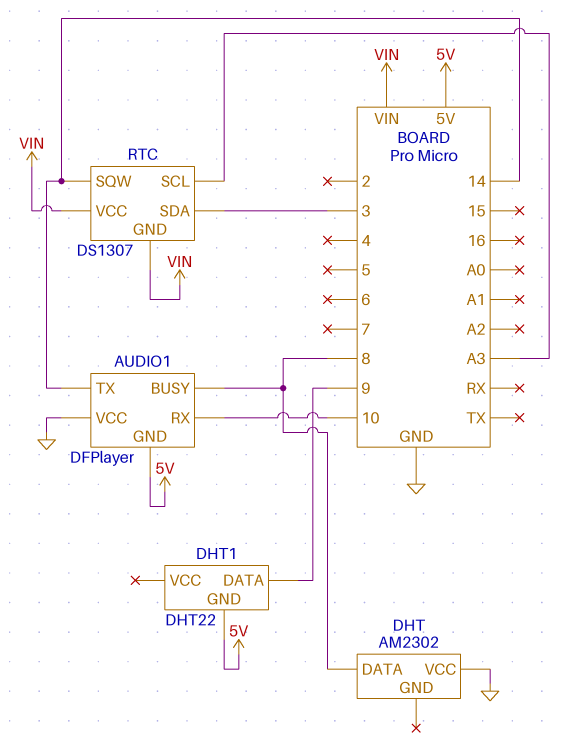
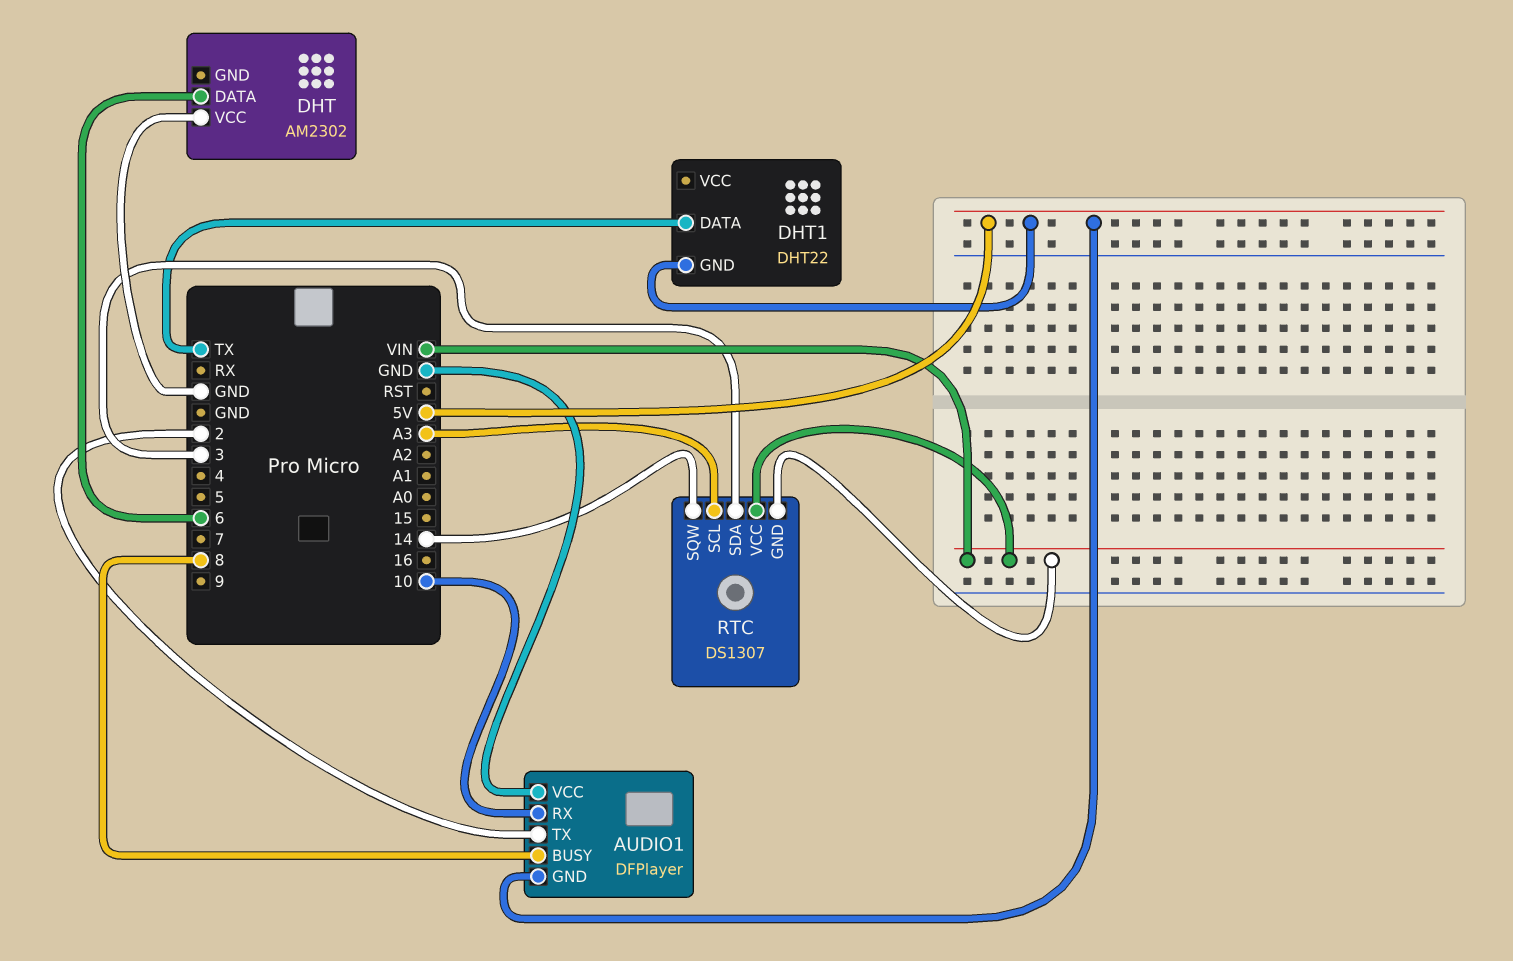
AUDIO1 pin TX: 14 -> 2
DHT pin DATA: 8 -> 6
DHT1 pin DATA: 9 -> TX

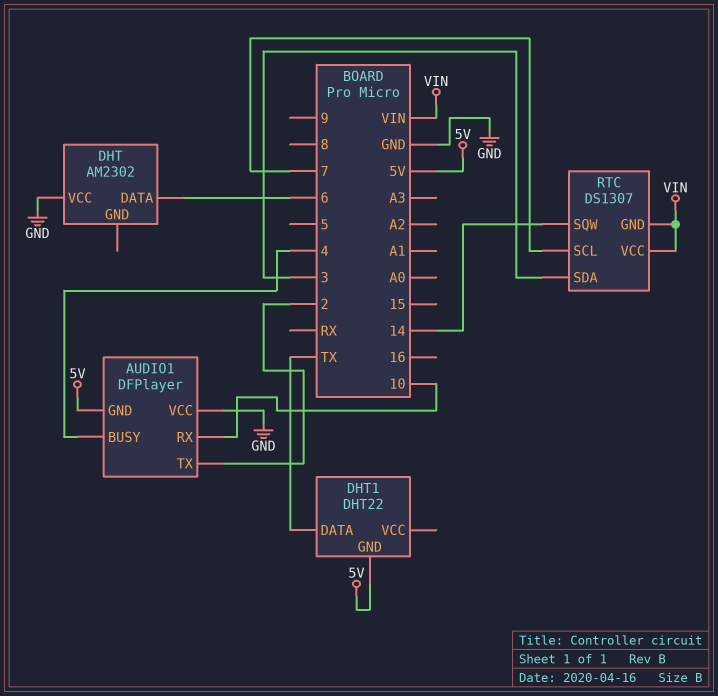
AUDIO1 pin BUSY: 8 -> 4
RTC pin SCL: A3 -> 7

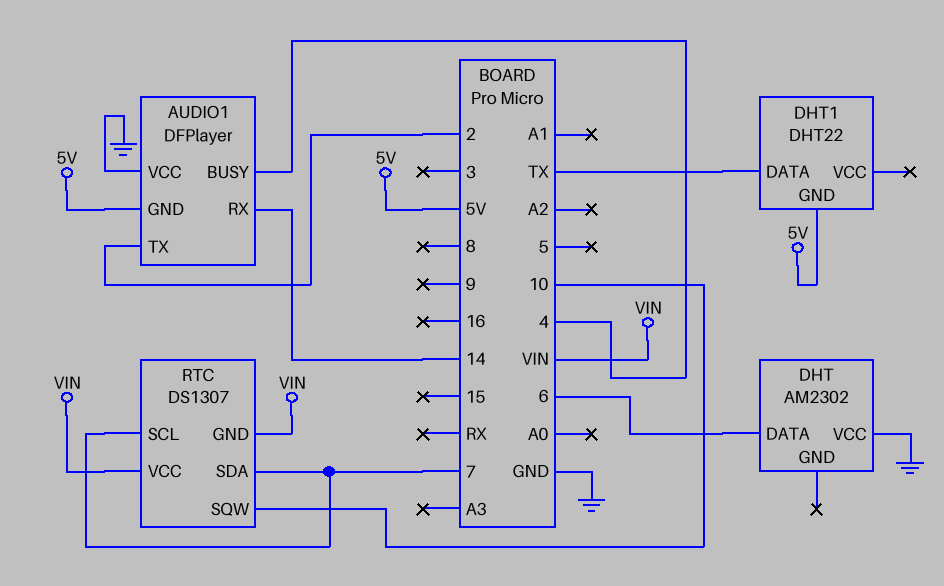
AUDIO1 pin RX: 10 -> 14
RTC pin SDA: 3 -> 7
RTC pin SQW: 14 -> 10

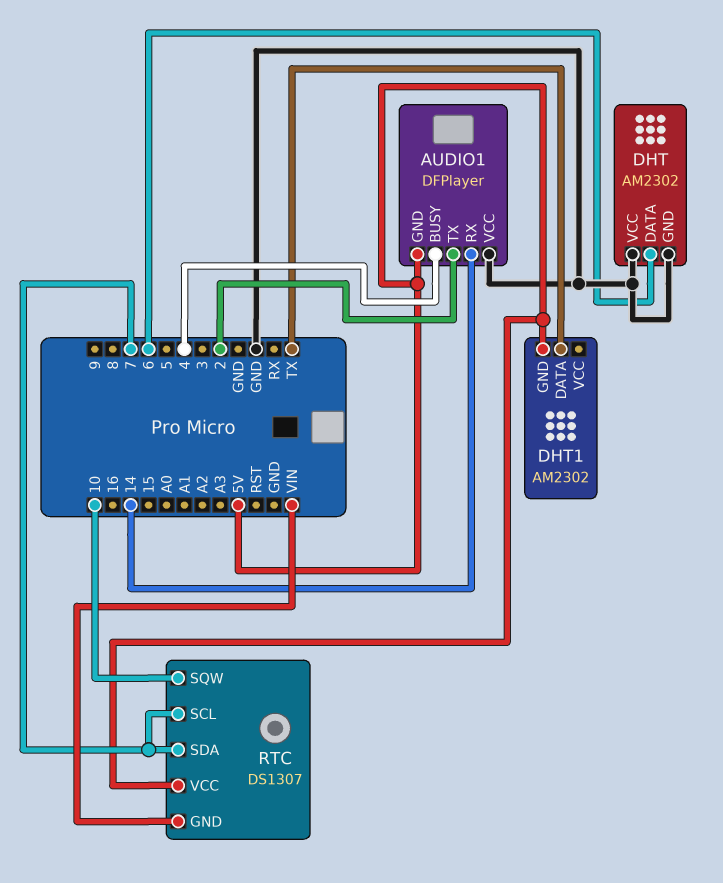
DHT pin GND: none -> GND
DHT1: DHT22 -> AM2302
RTC pin VCC: VIN -> 5V

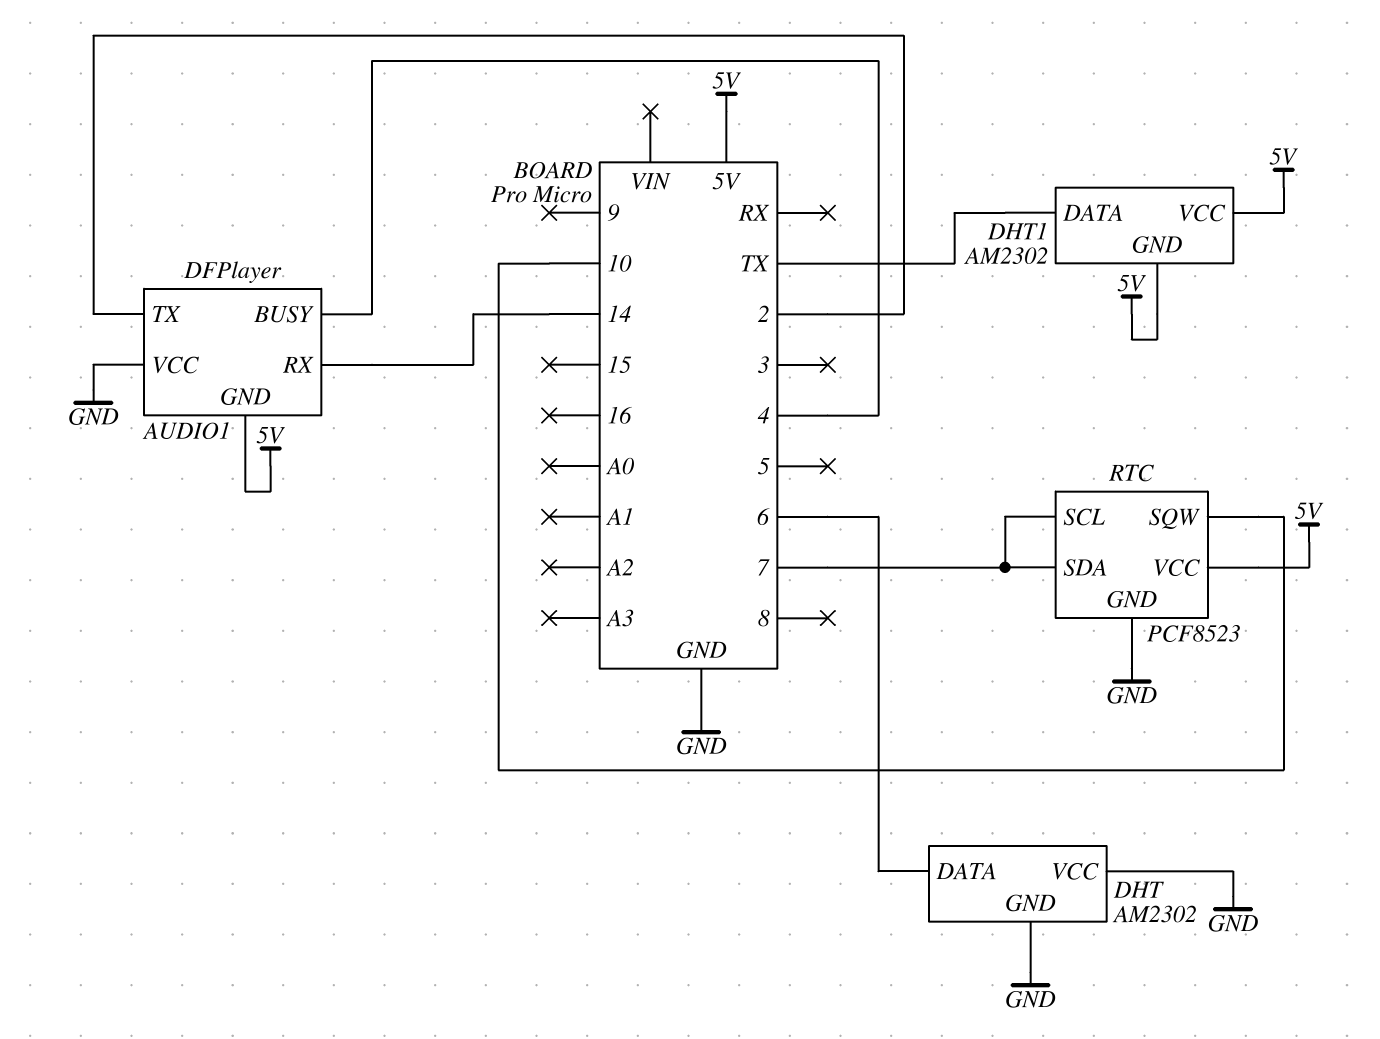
DHT1 pin VCC: none -> 5V
RTC: DS1307 -> PCF8523
RTC pin GND: VIN -> GND

